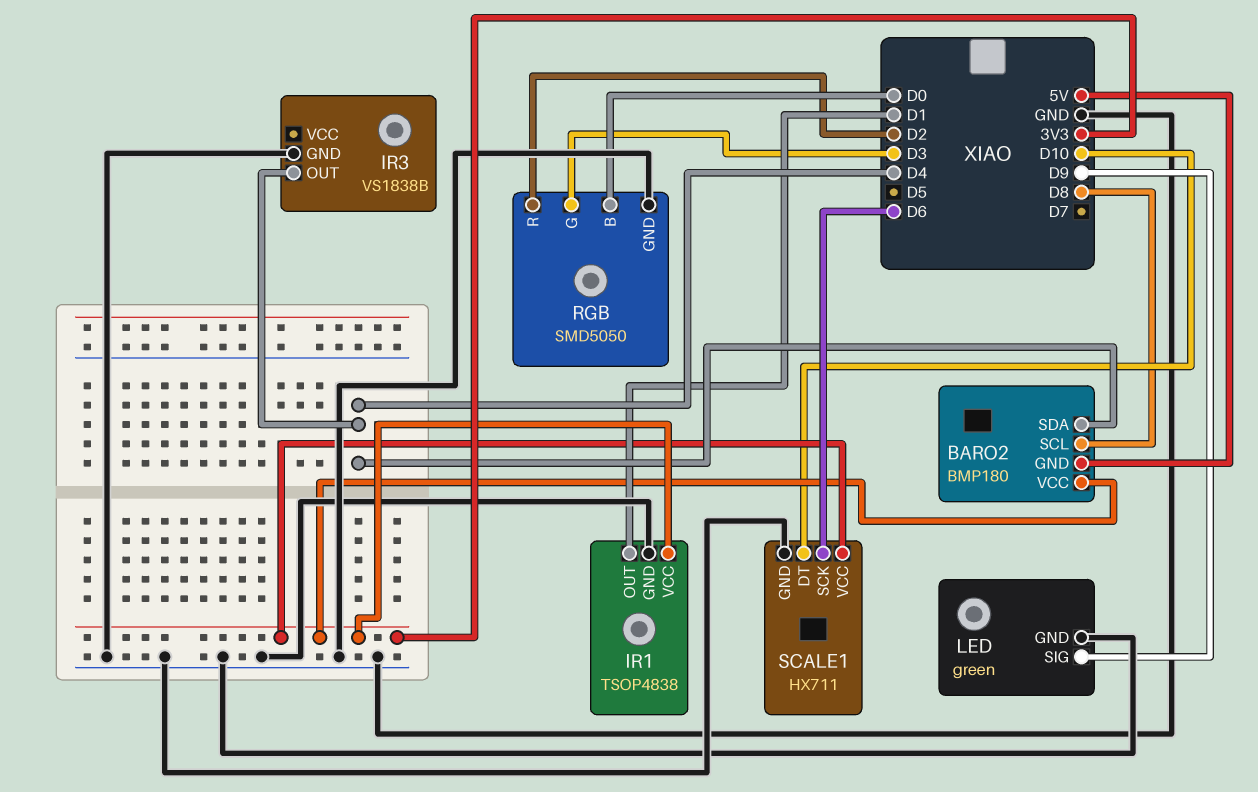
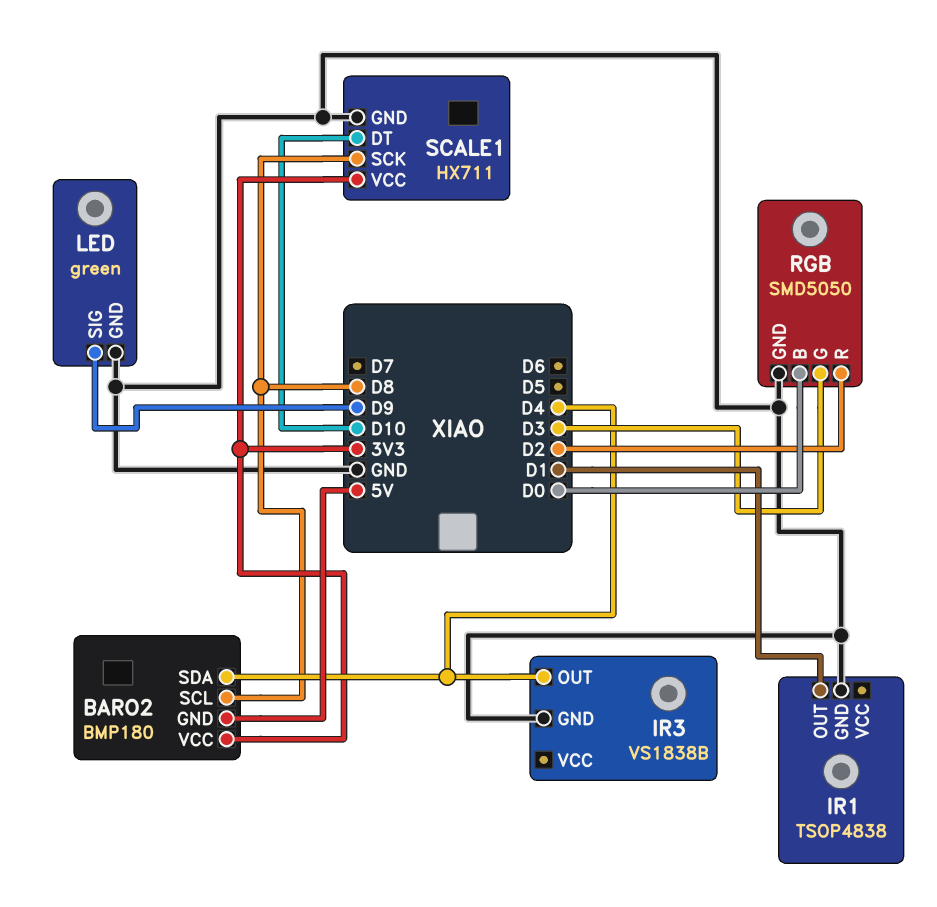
IR1 pin VCC: 3V3 -> none
SCALE1 pin SCK: D6 -> D8

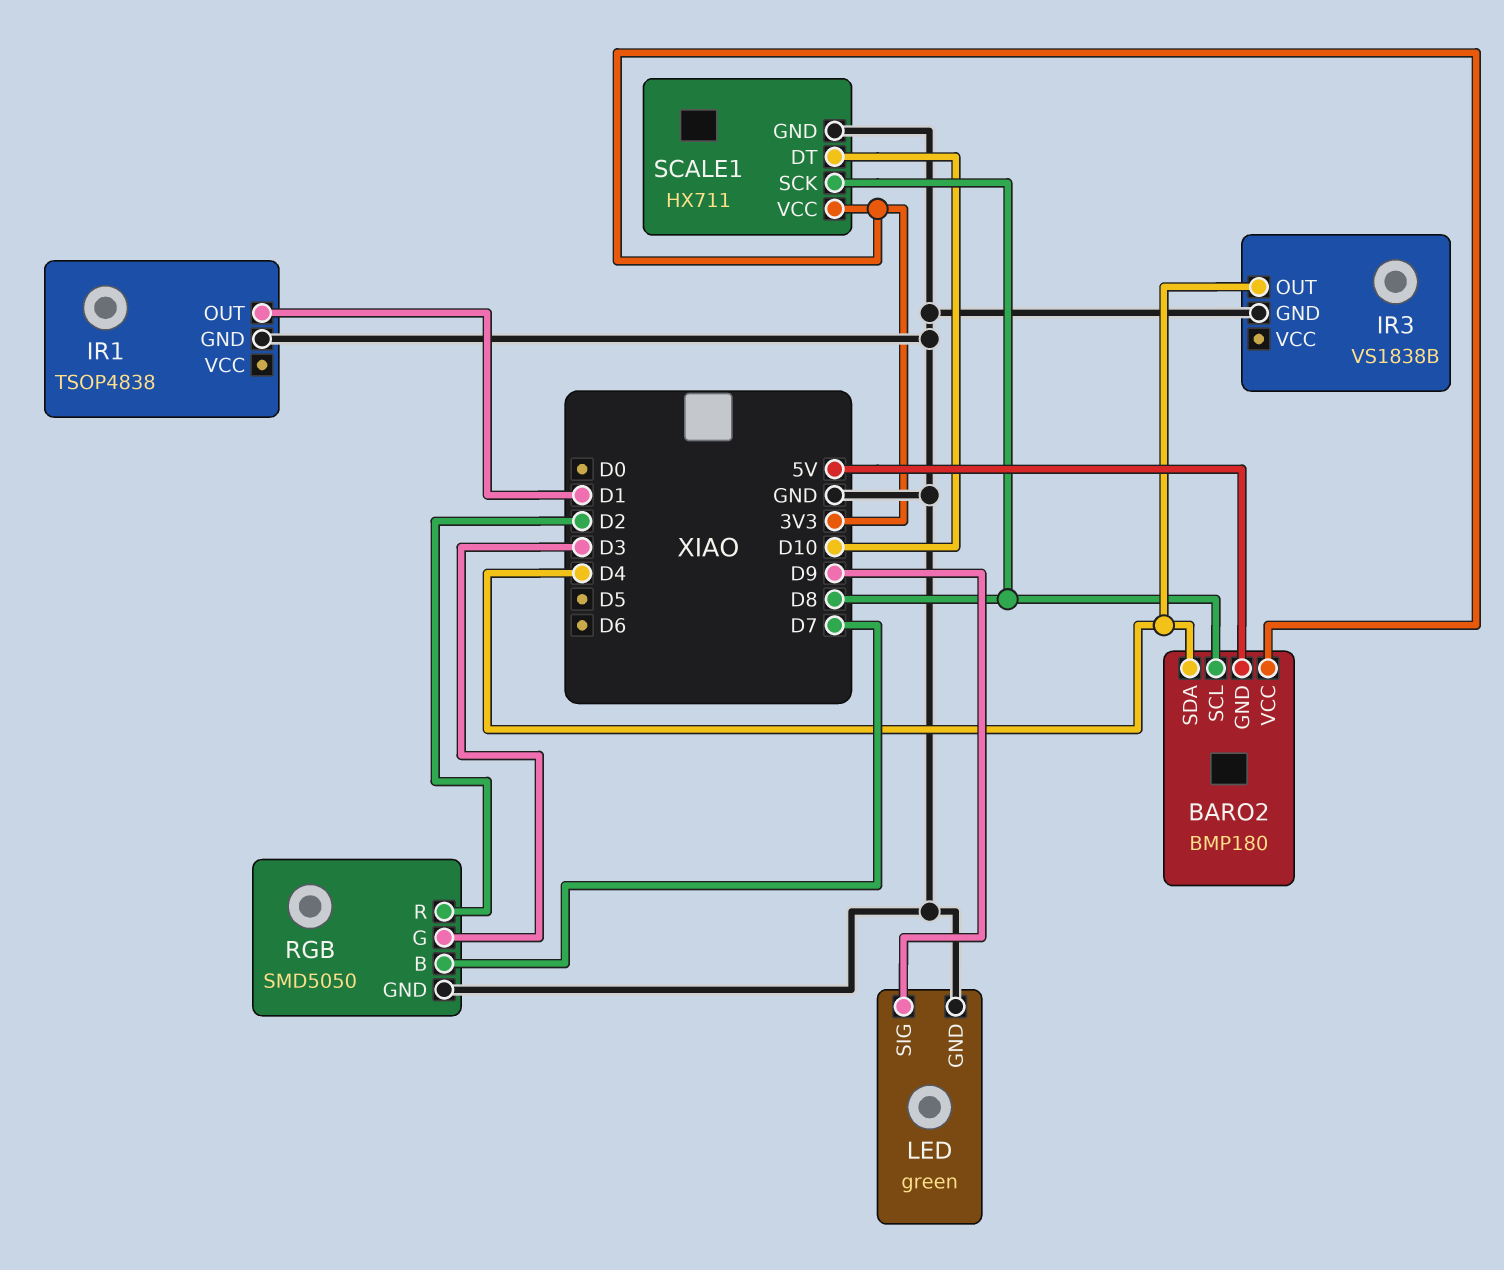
RGB pin B: D0 -> D7

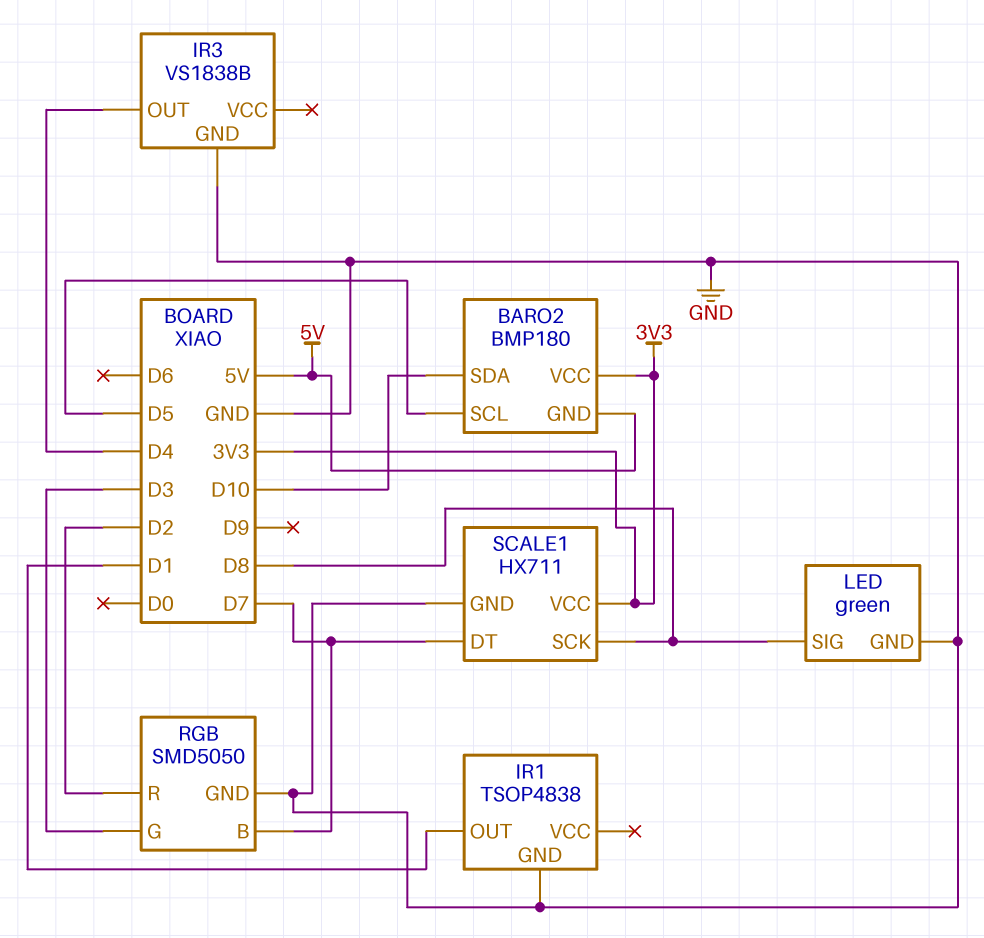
BARO2 pin SCL: D8 -> D5
BARO2 pin SDA: D4 -> D10
LED pin SIG: D9 -> D8
SCALE1 pin DT: D10 -> D7

